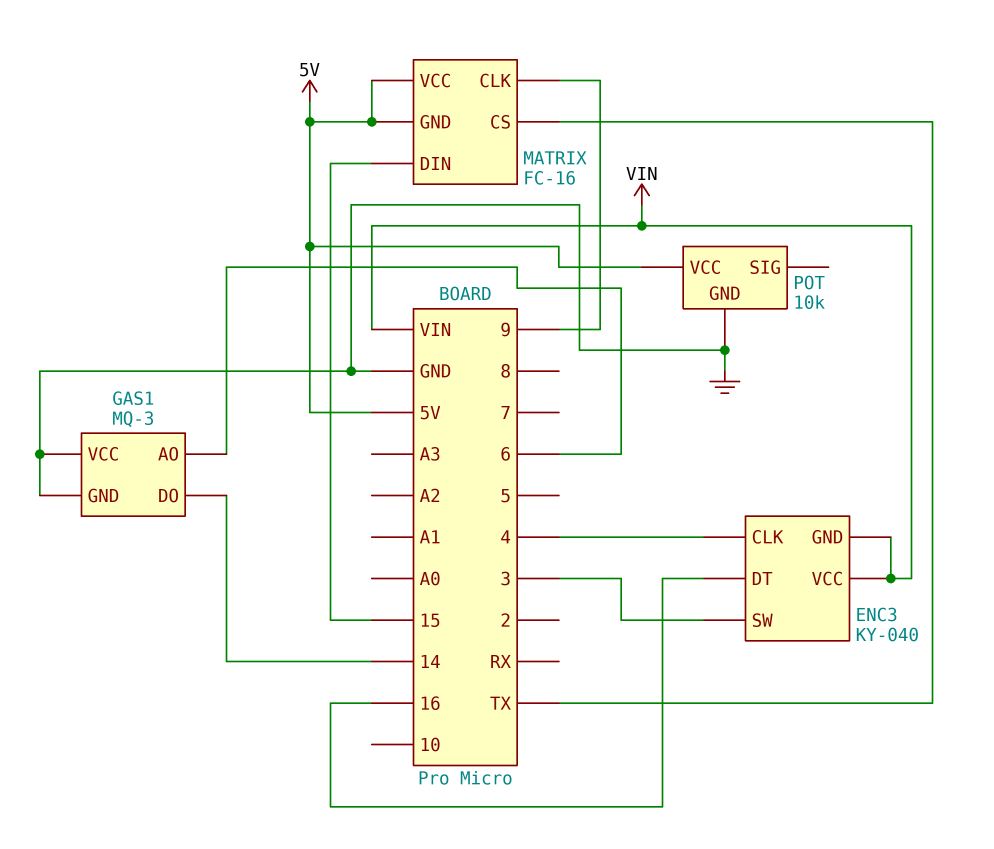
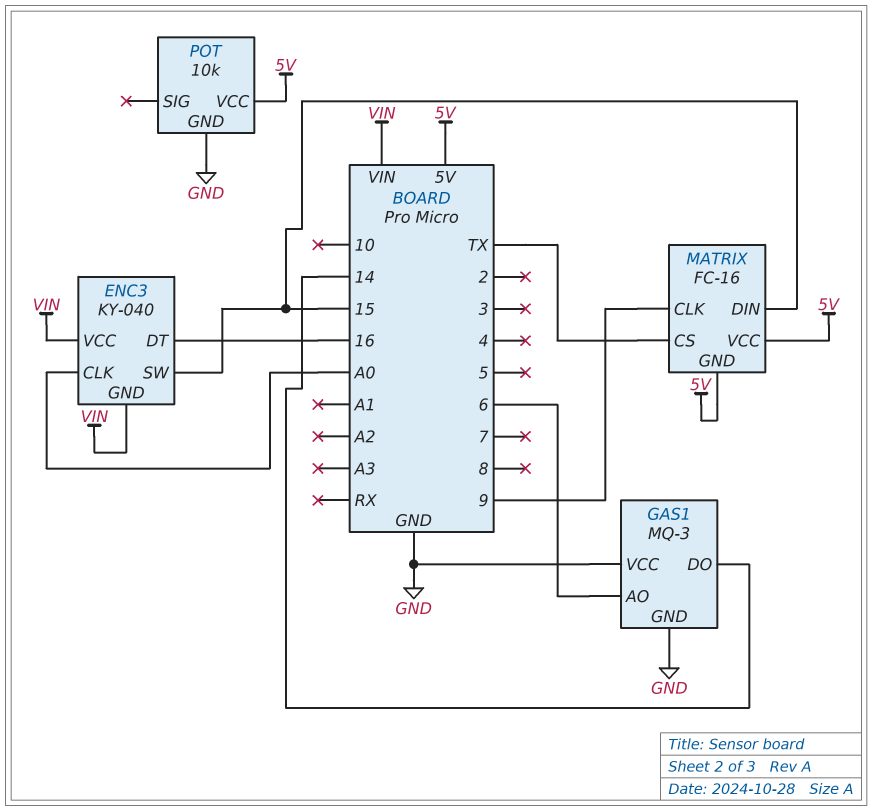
ENC3 pin CLK: 4 -> A0
ENC3 pin SW: 3 -> 15

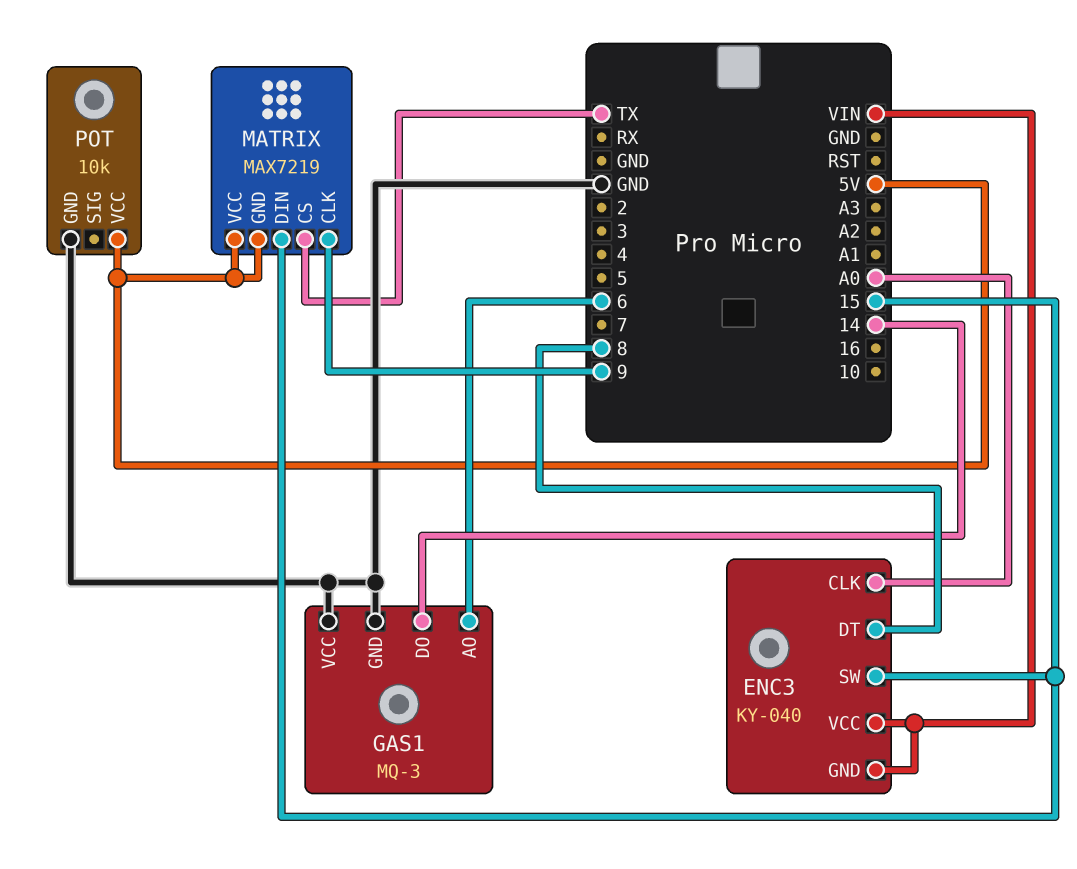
ENC3 pin DT: 16 -> 8
MATRIX: FC-16 -> MAX7219

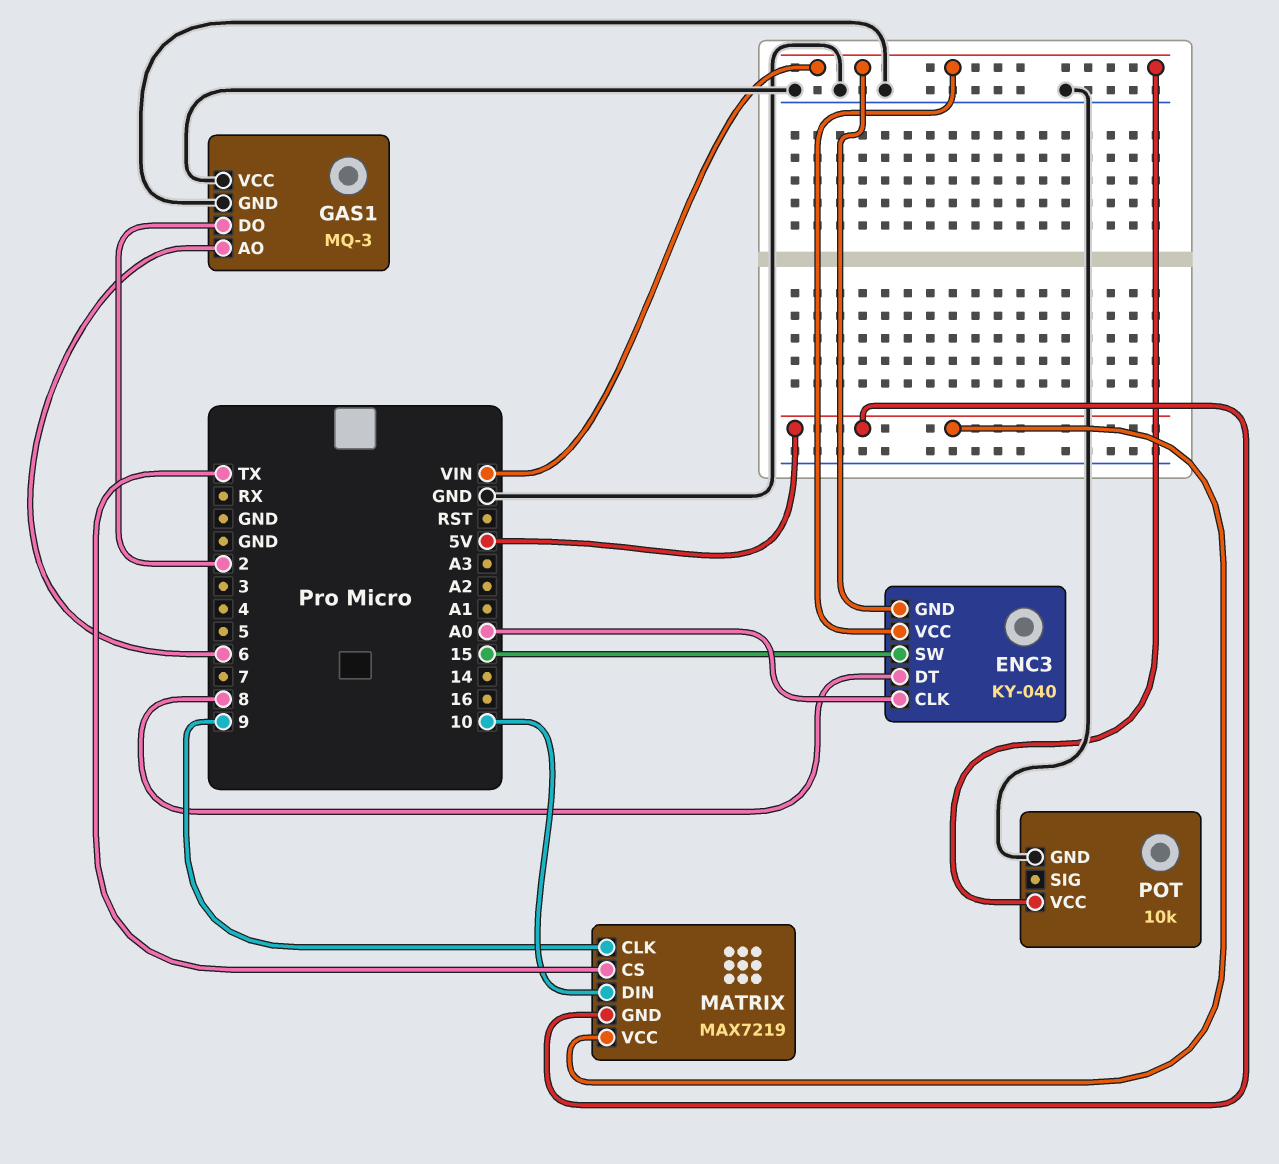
GAS1 pin DO: 14 -> 2
MATRIX pin DIN: 15 -> 10
POT pin VCC: 5V -> VIN

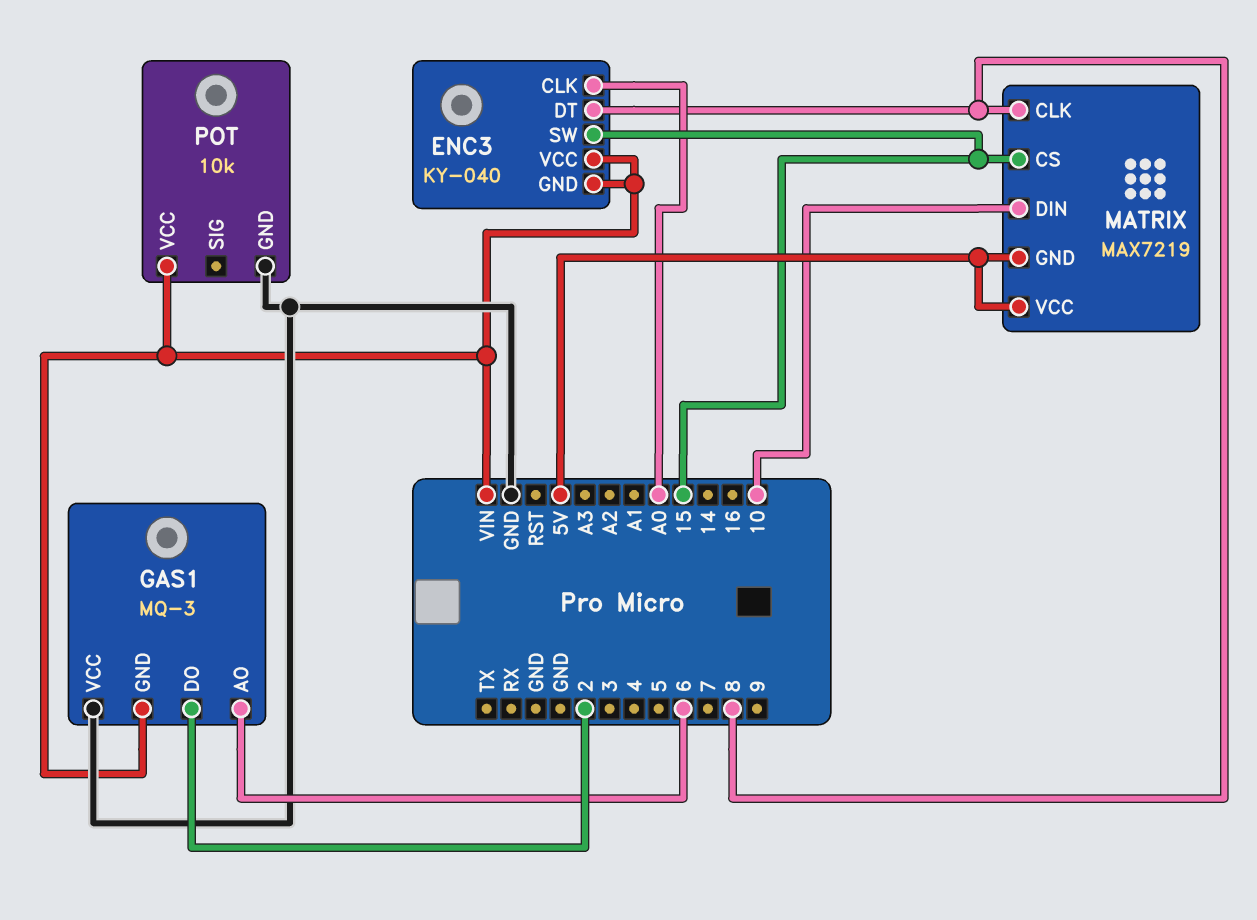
GAS1 pin GND: GND -> VIN
MATRIX pin CLK: 9 -> 8
MATRIX pin CS: TX -> 15

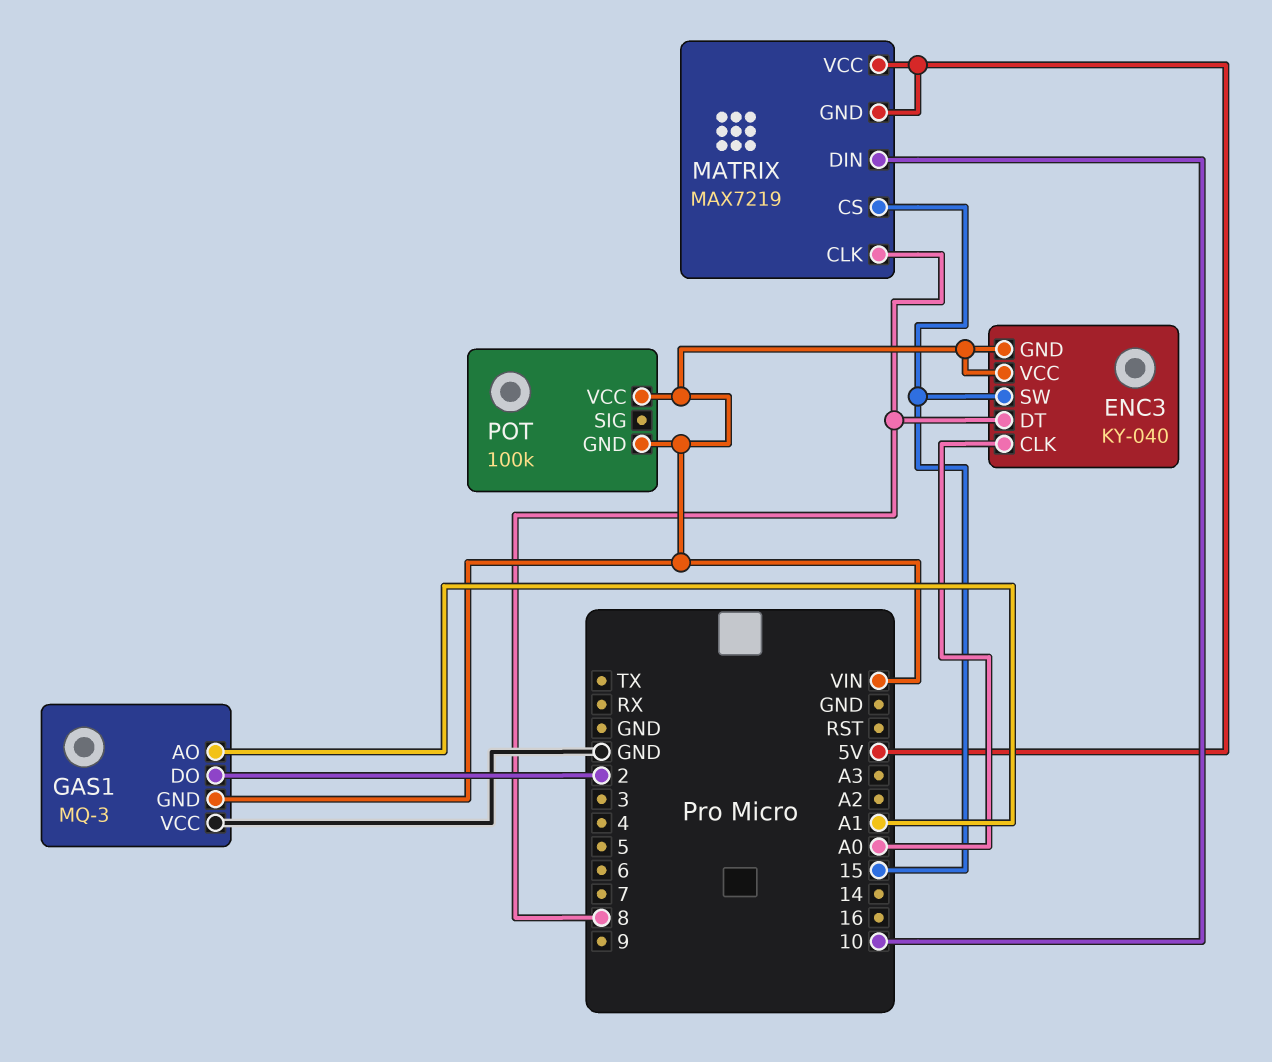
GAS1 pin AO: 6 -> A1
POT: 10k -> 100k
POT pin GND: GND -> VIN

